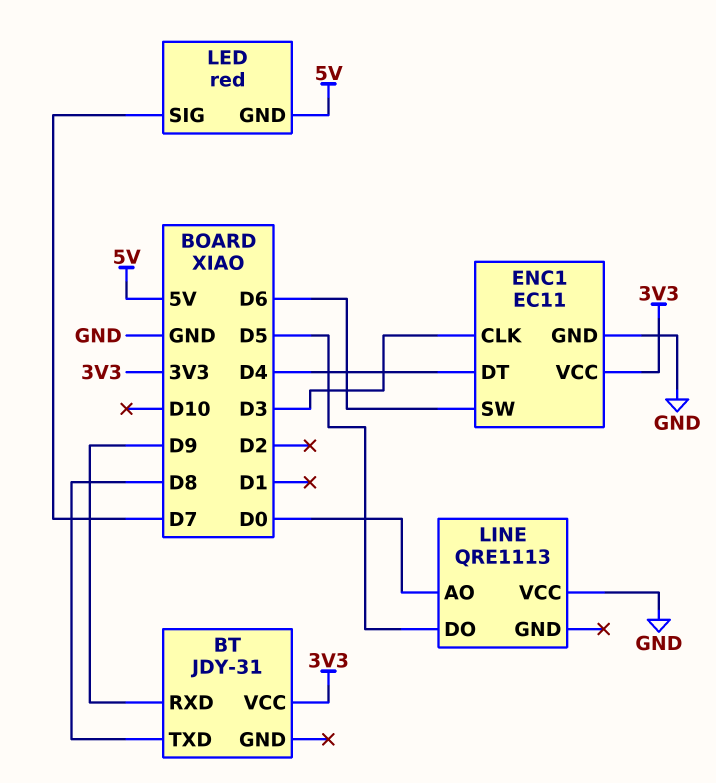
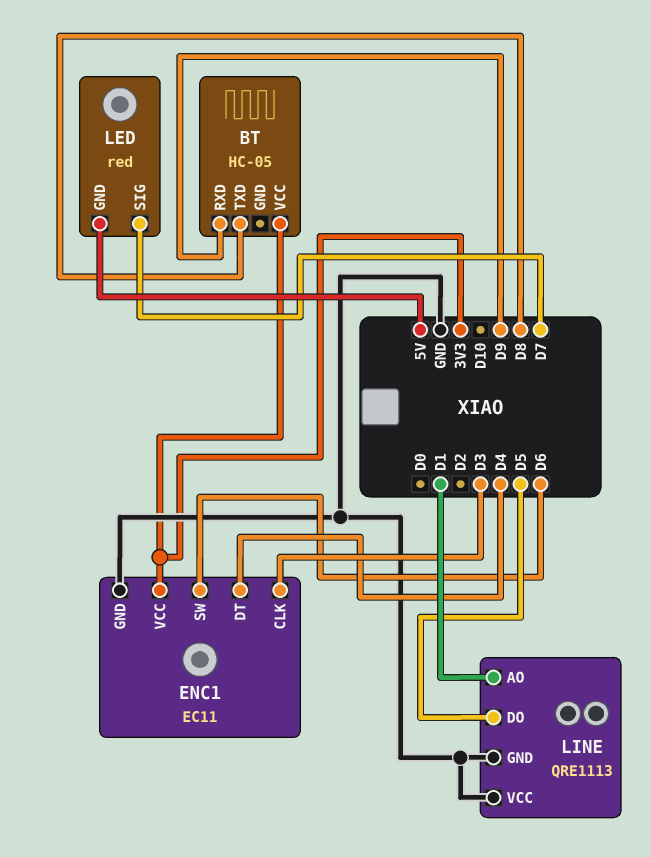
BT: JDY-31 -> HC-05
LINE pin AO: D0 -> D1
LINE pin GND: none -> GND

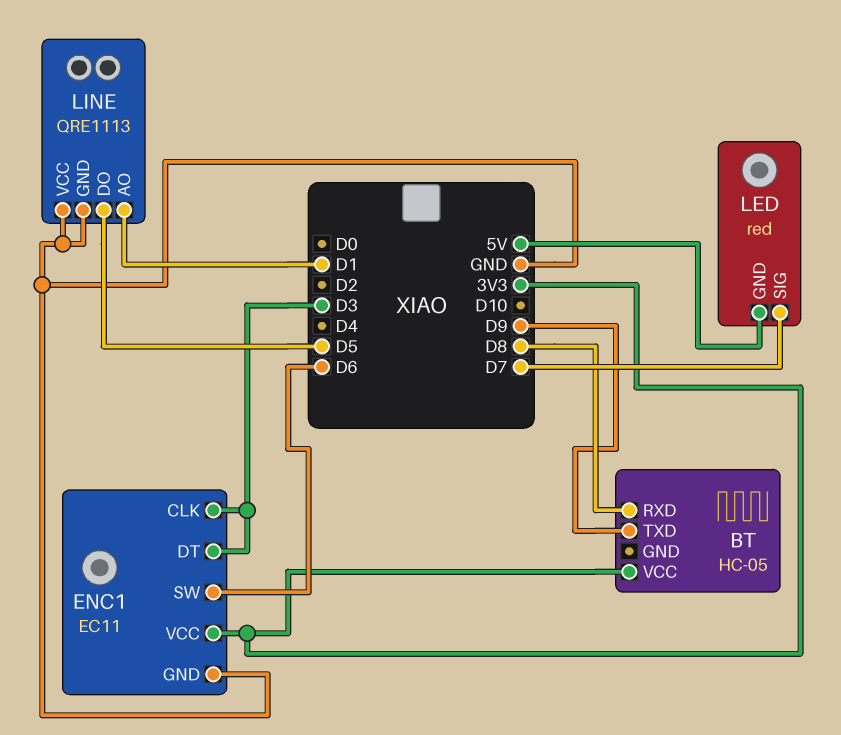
BT pin RXD: D9 -> D8
BT pin TXD: D8 -> D9
ENC1 pin DT: D4 -> D3

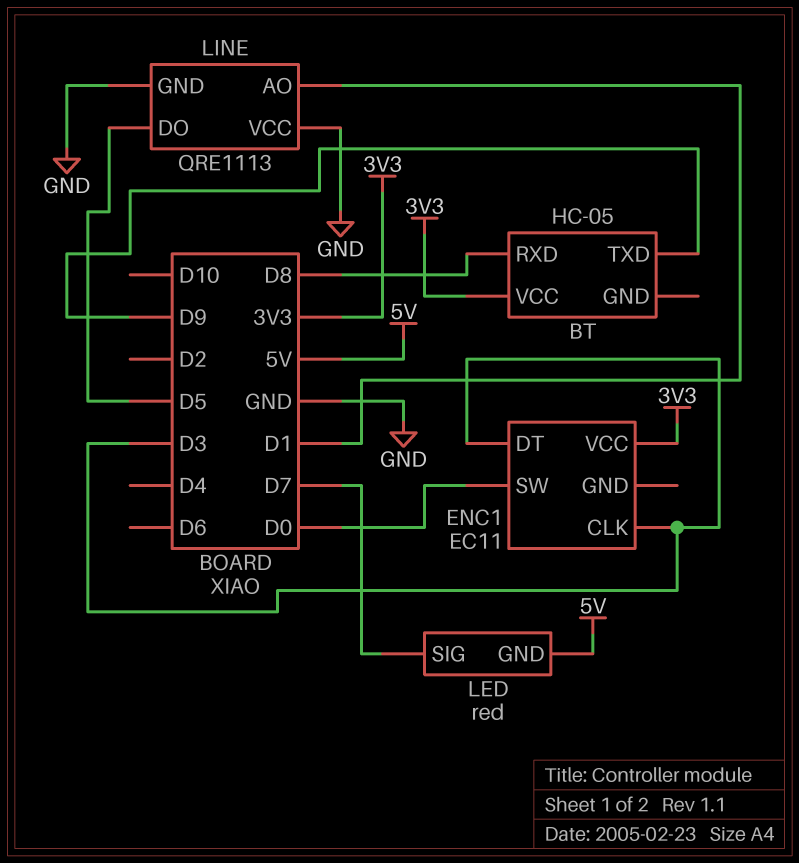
ENC1 pin GND: GND -> none
ENC1 pin SW: D6 -> D0

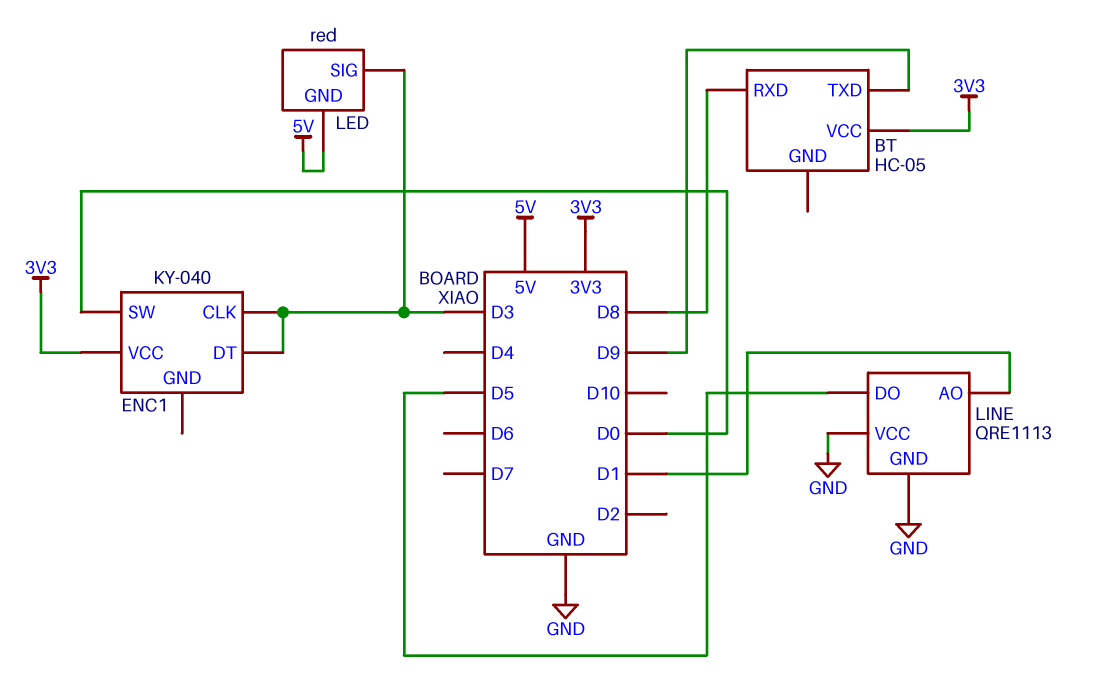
ENC1: EC11 -> KY-040
LED pin SIG: D7 -> D3

